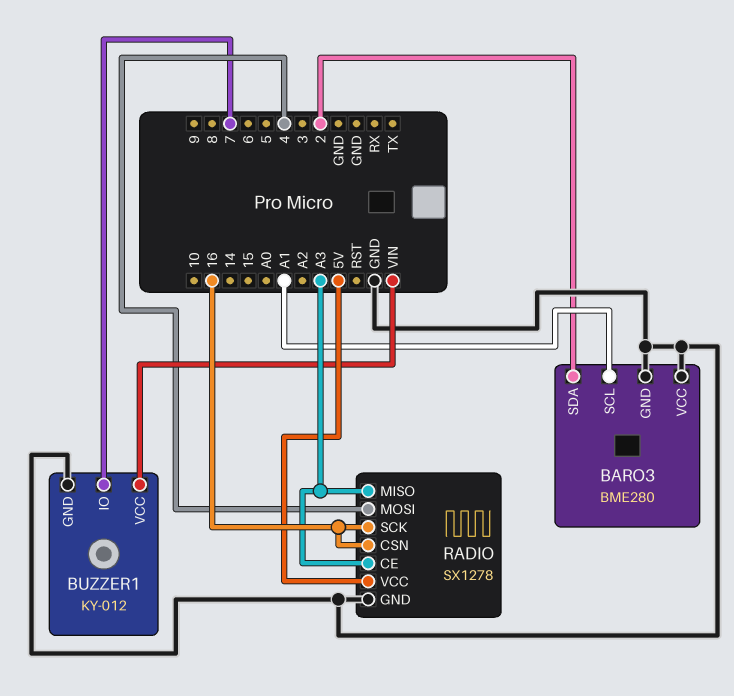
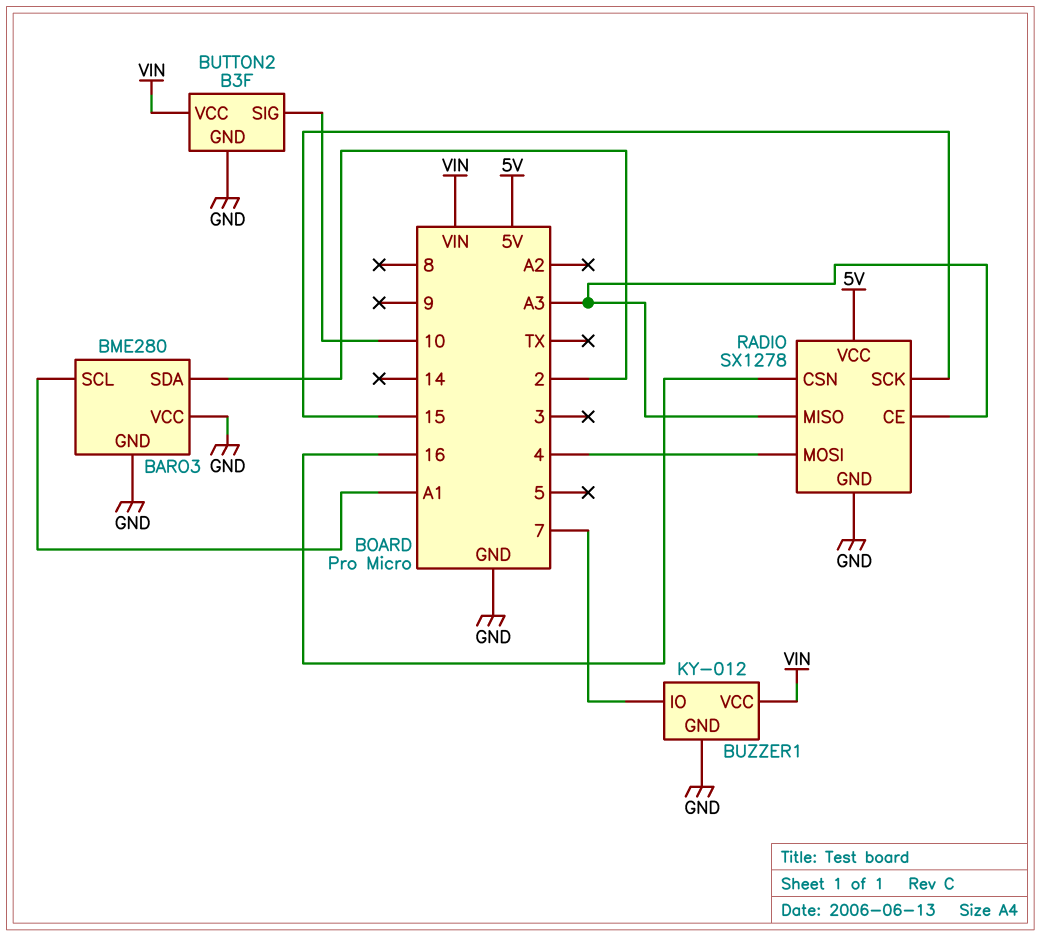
BUTTON2: none -> B3F
BUTTON2 pin GND: none -> GND
BUTTON2 pin SIG: none -> 10
BUTTON2 pin VCC: none -> VIN
RADIO pin SCK: 16 -> 15

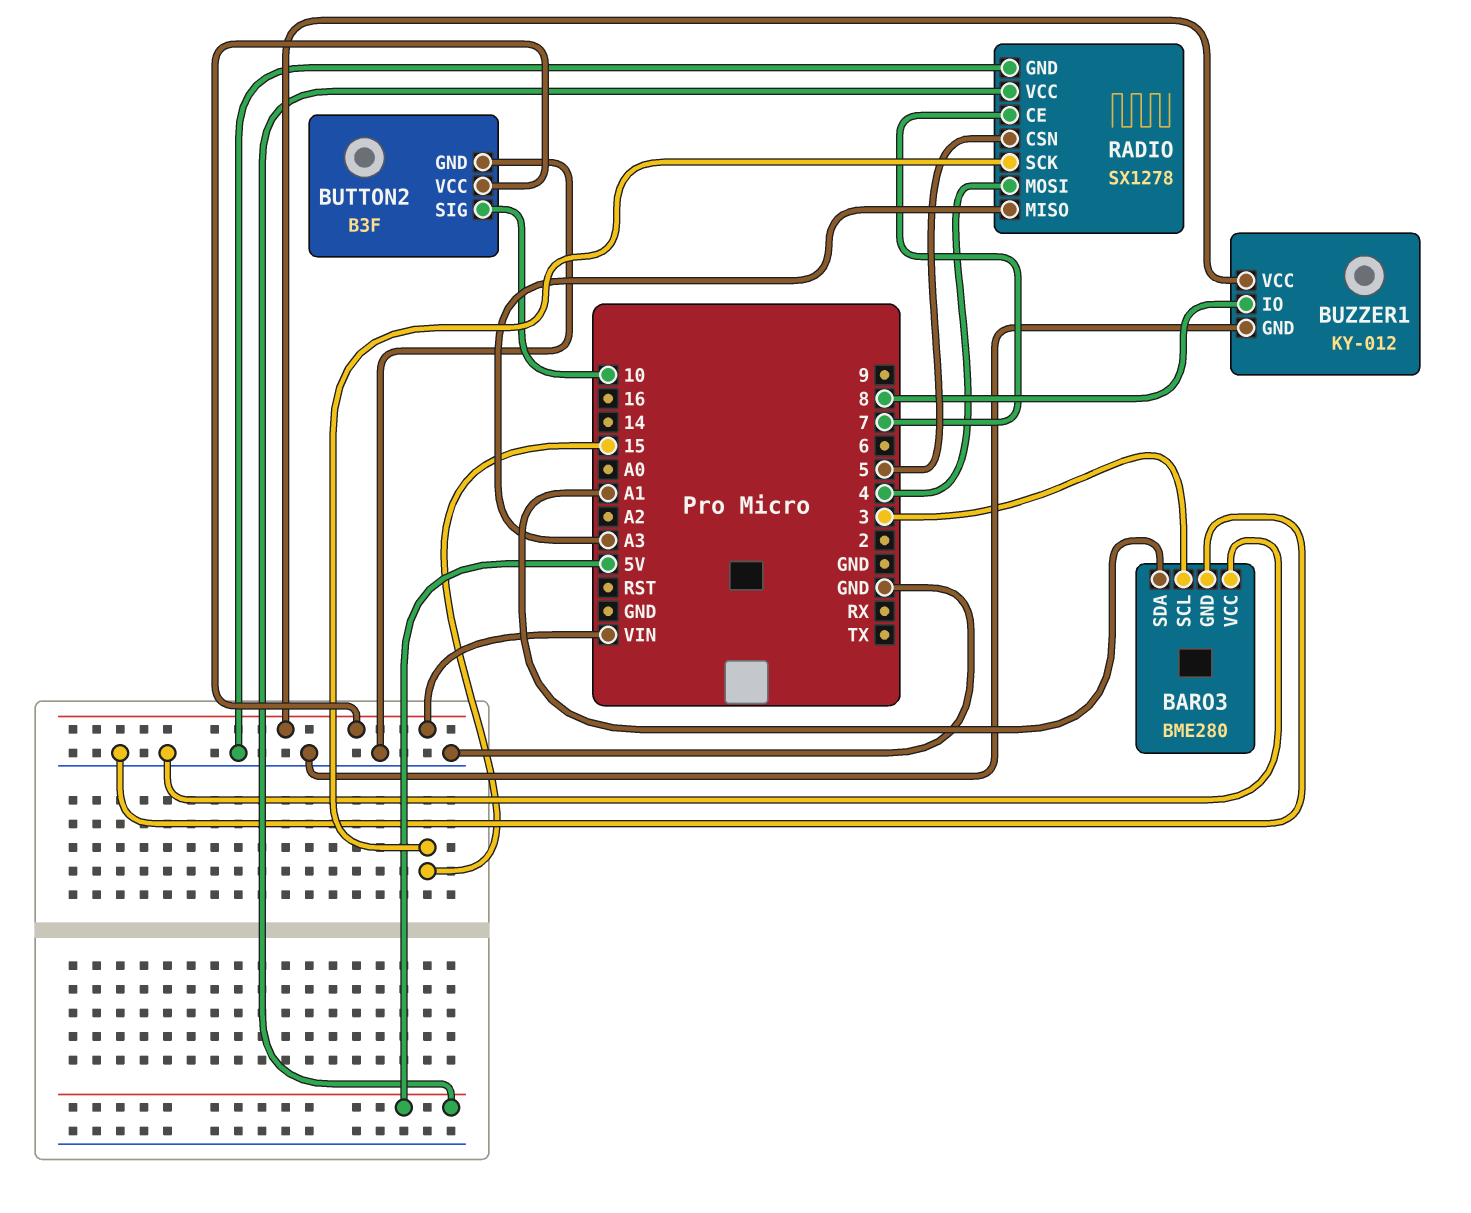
BARO3 pin SCL: A1 -> 3
BARO3 pin SDA: 2 -> A1
BUZZER1 pin IO: 7 -> 8
RADIO pin CE: A3 -> 7
RADIO pin CSN: 16 -> 5

